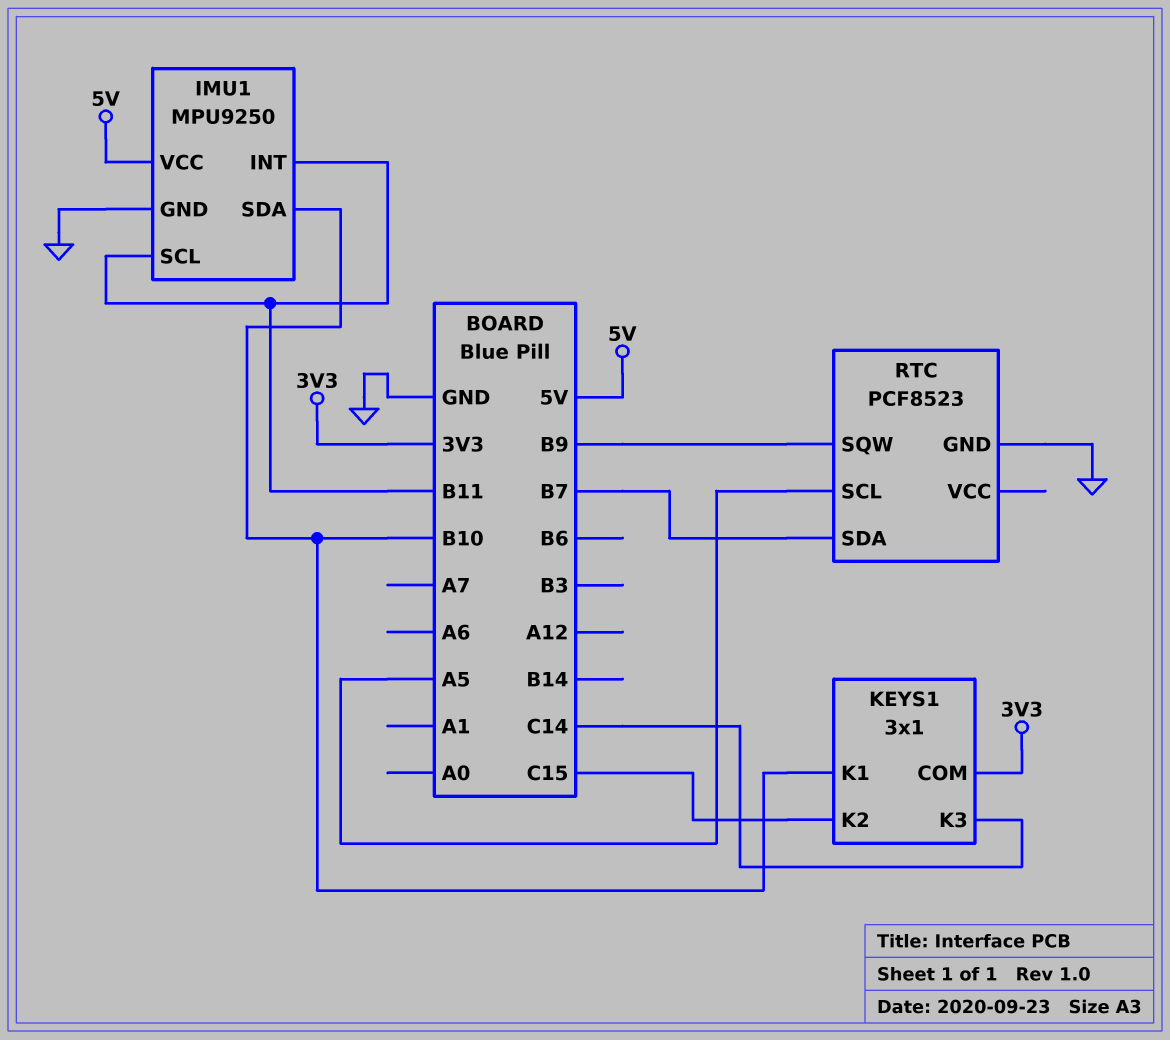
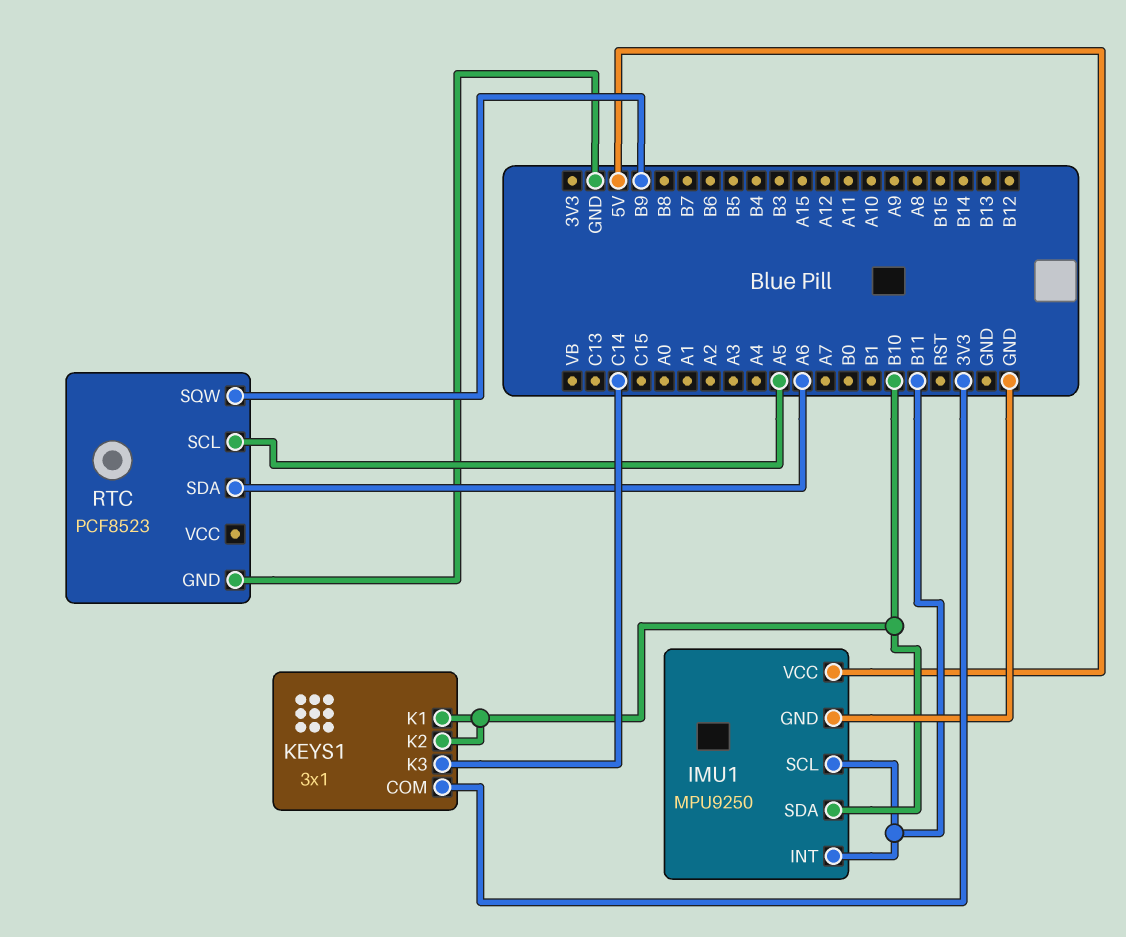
KEYS1 pin K2: C15 -> B10
RTC pin SDA: B7 -> A6

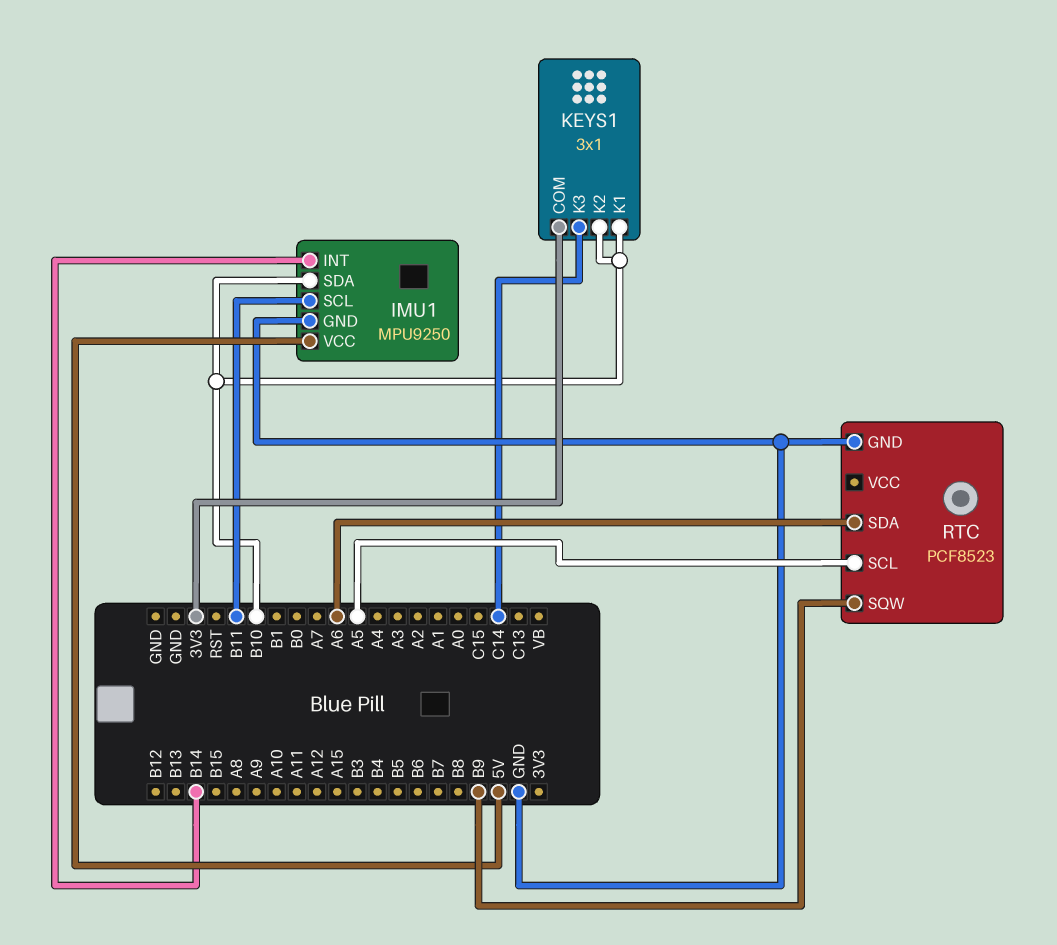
IMU1 pin INT: B11 -> B14

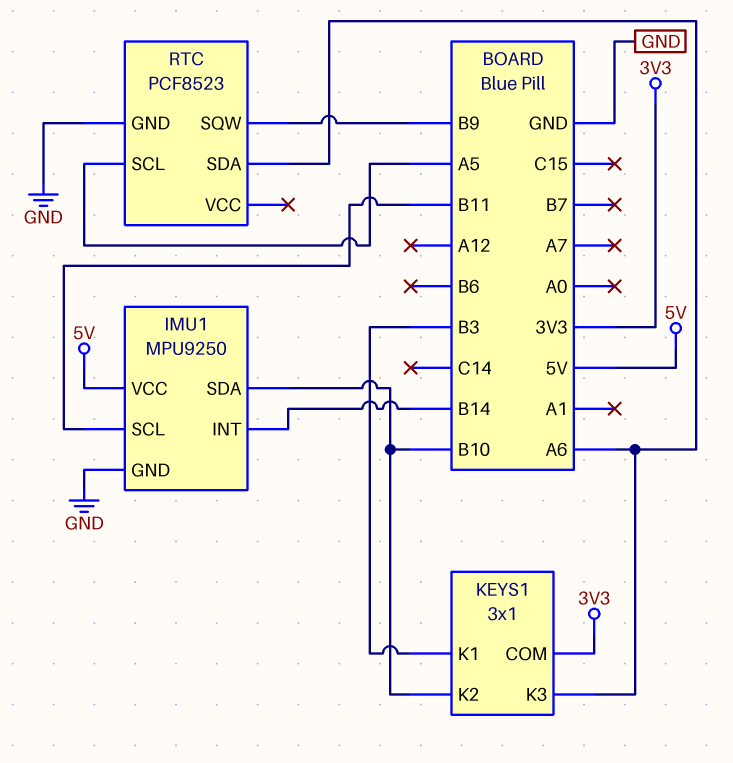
KEYS1 pin K1: B10 -> B3
KEYS1 pin K3: C14 -> A6

